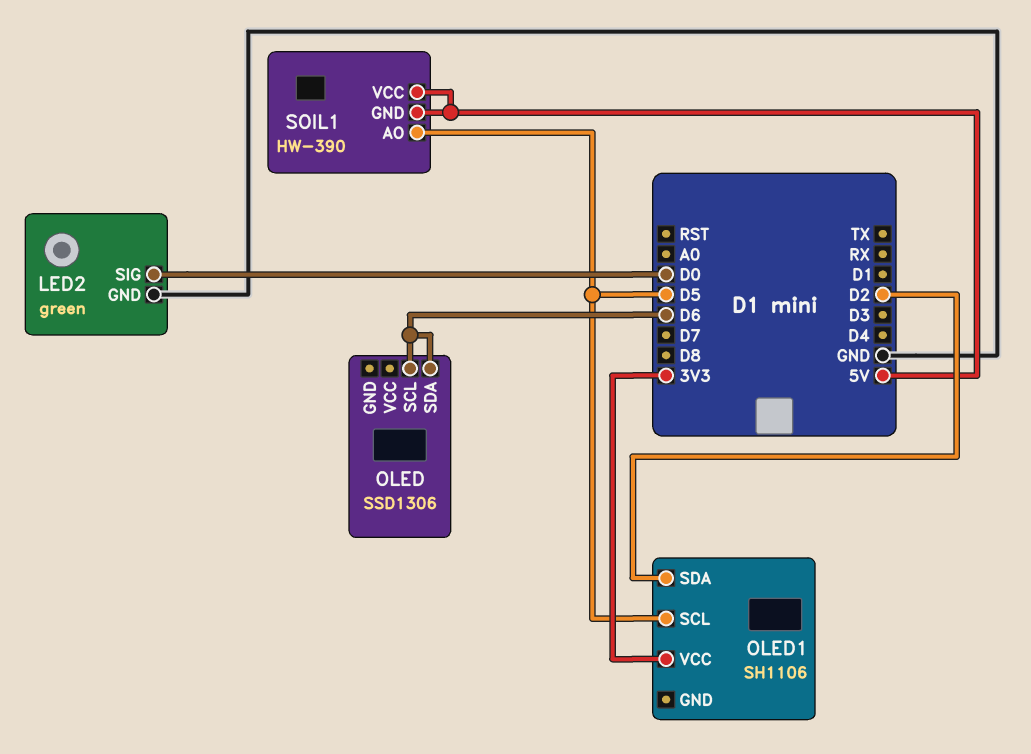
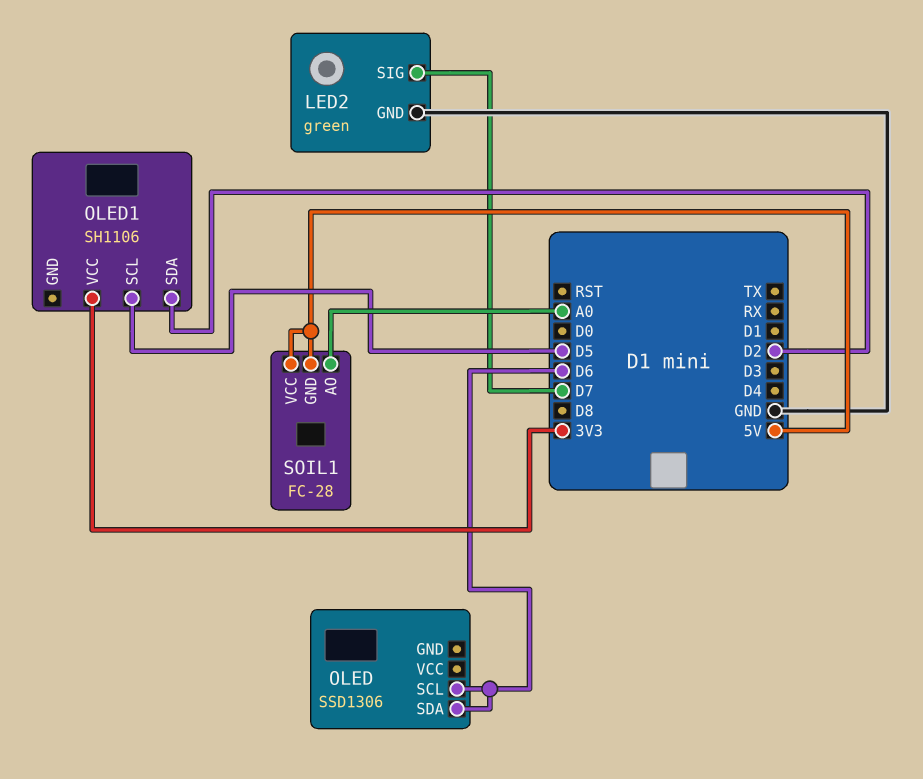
LED2 pin SIG: D0 -> D7
SOIL1: HW-390 -> FC-28
SOIL1 pin AO: D5 -> A0

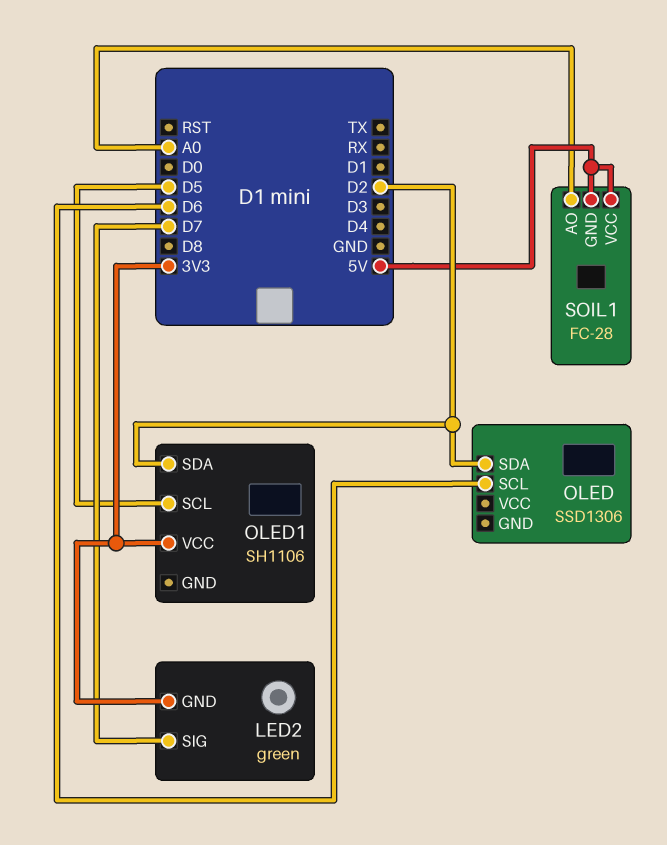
LED2 pin GND: GND -> 3V3
OLED pin SDA: D6 -> D2

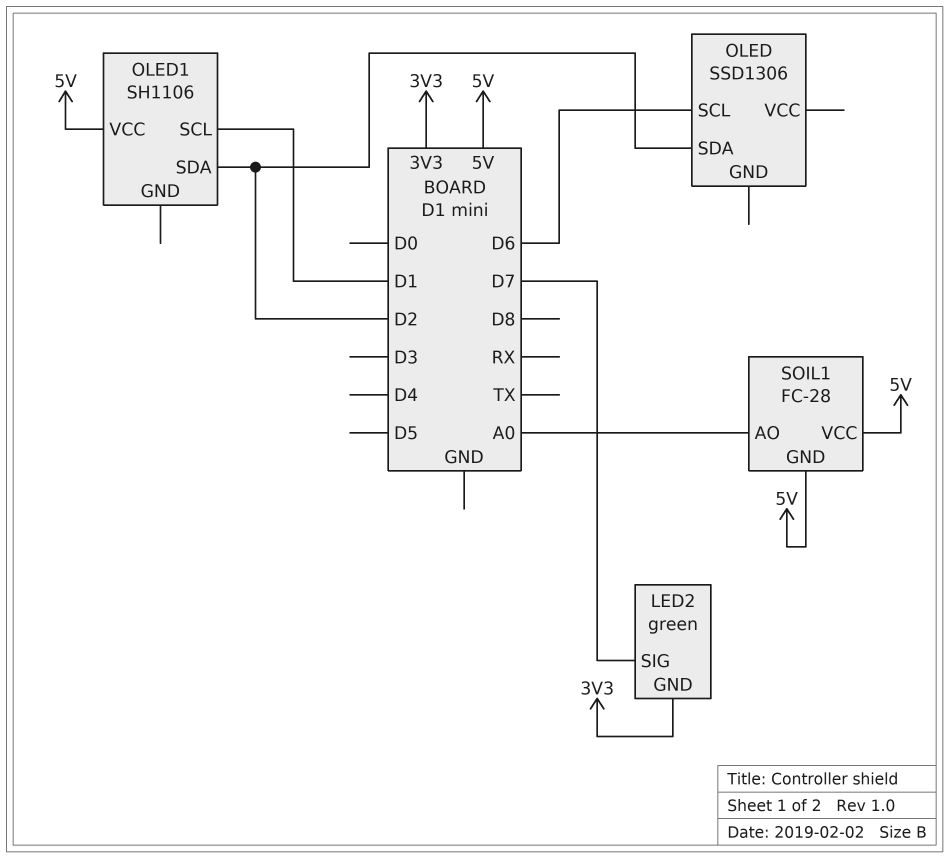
OLED1 pin SCL: D5 -> D1
OLED1 pin VCC: 3V3 -> 5V

